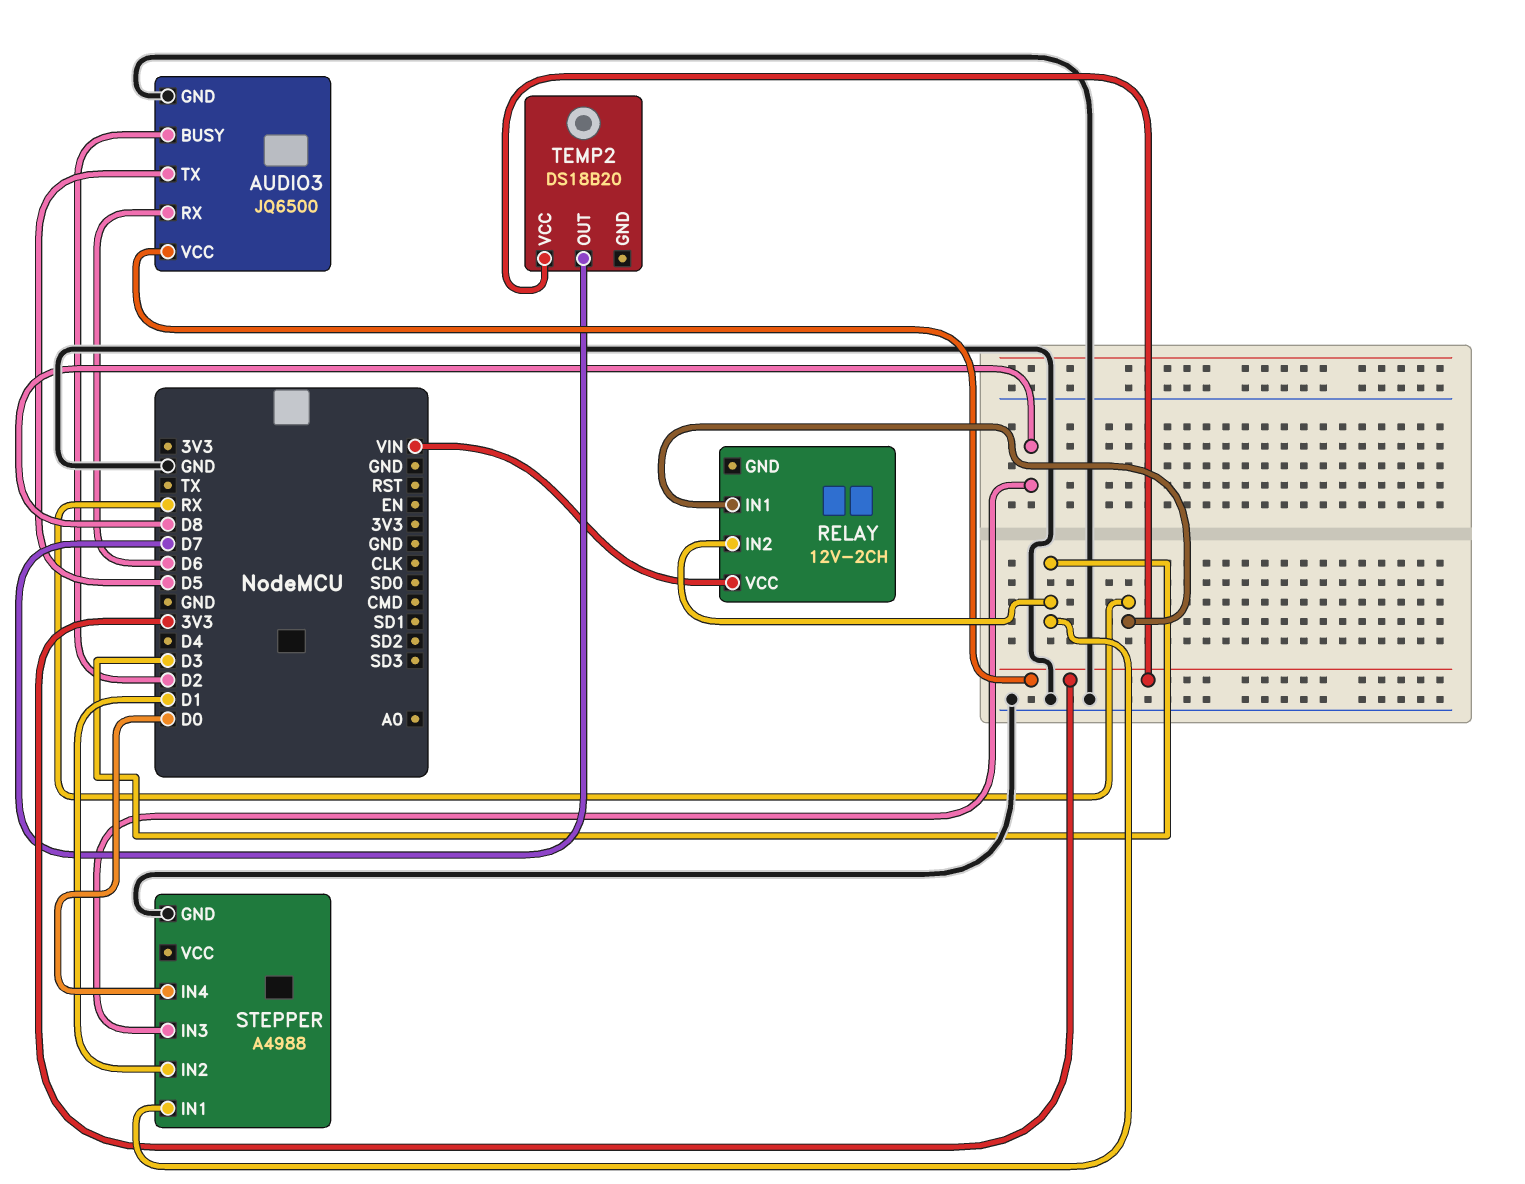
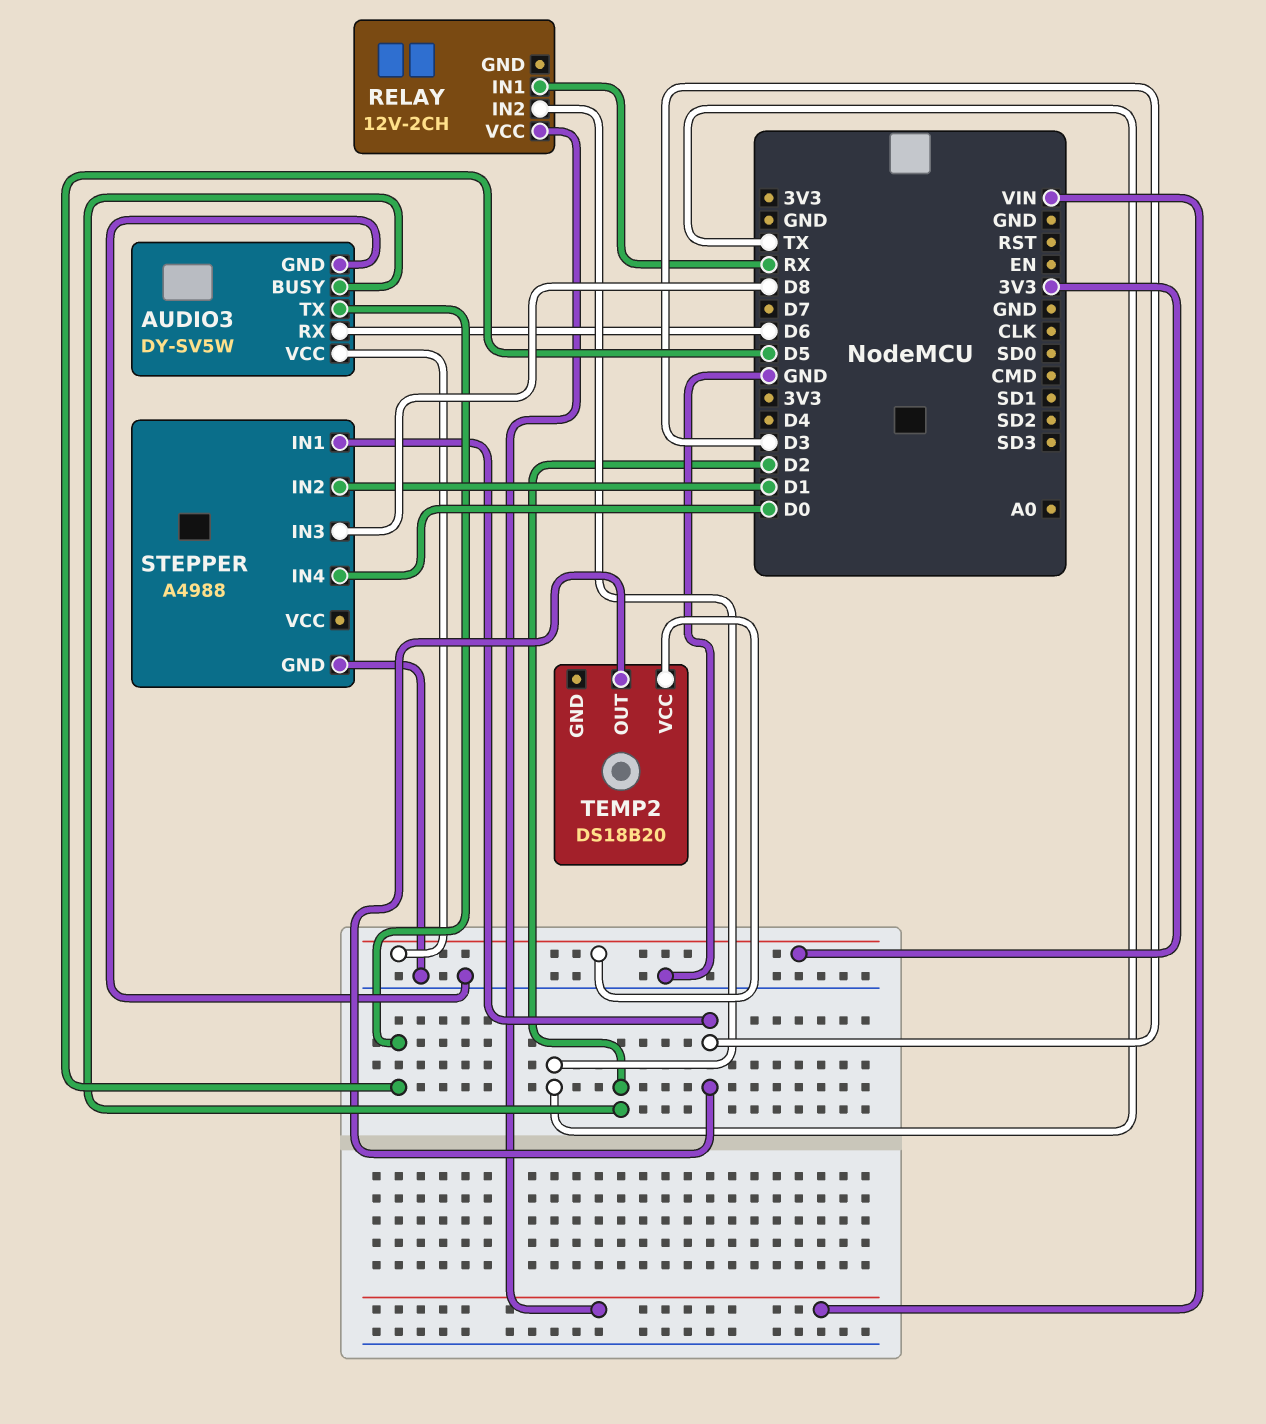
AUDIO3: JQ6500 -> DY-SV5W
RELAY pin IN2: D3 -> TX
TEMP2 pin OUT: D7 -> D3

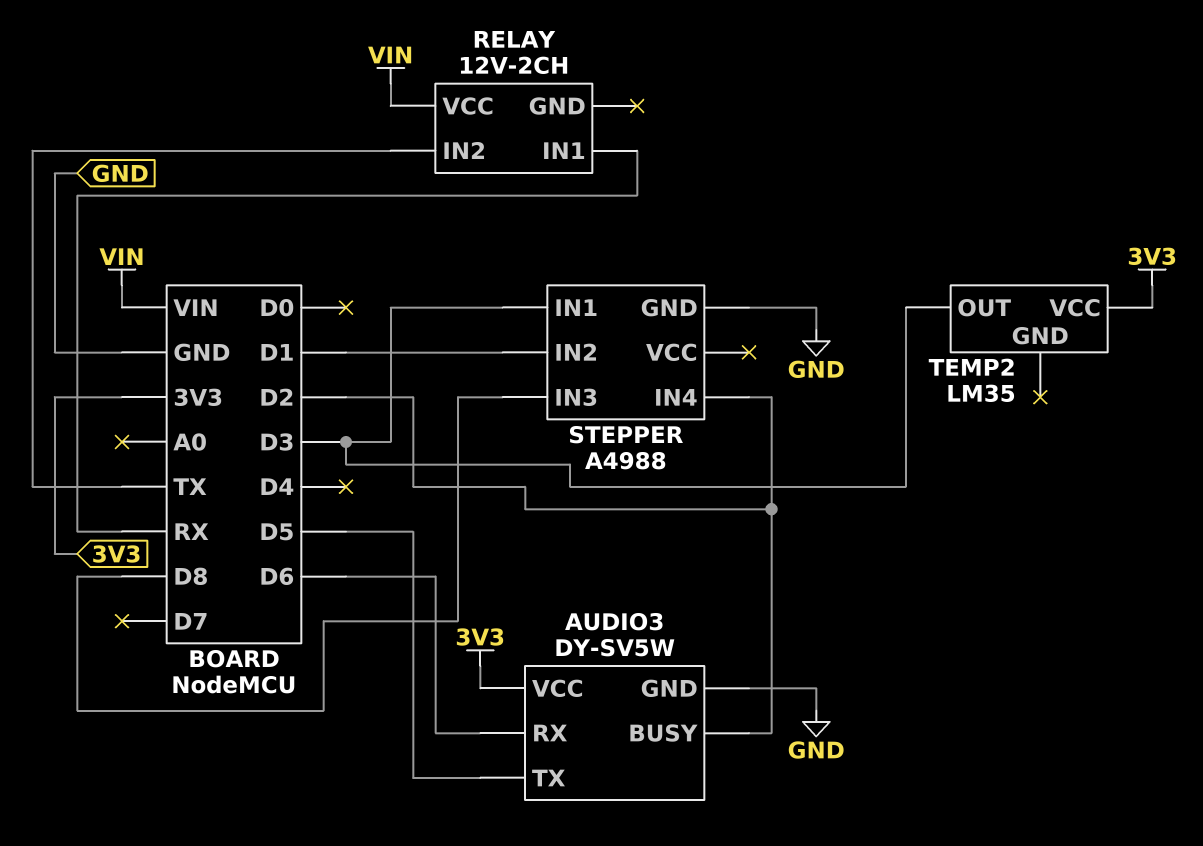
STEPPER pin IN4: D0 -> D2
TEMP2: DS18B20 -> LM35

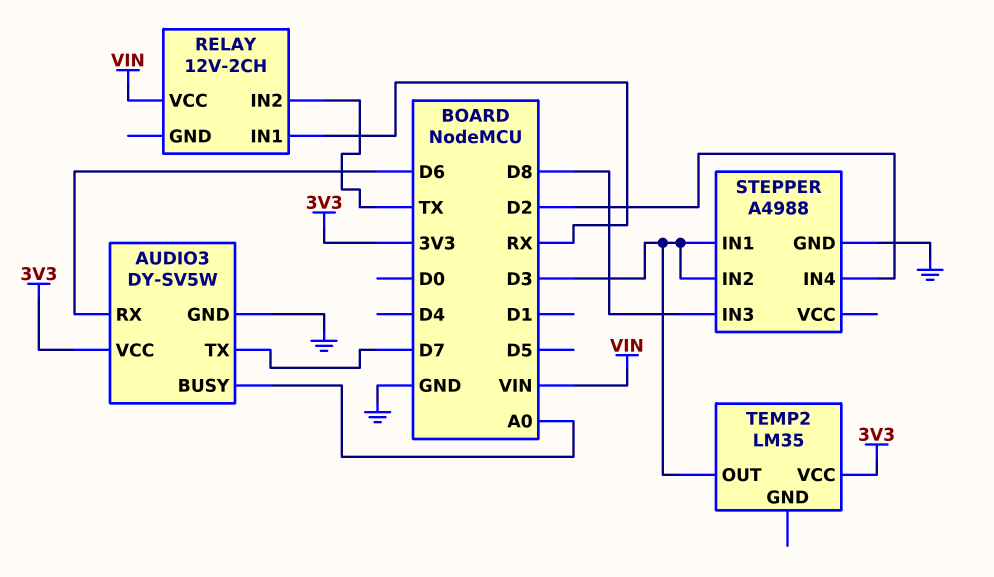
AUDIO3 pin BUSY: D2 -> A0
AUDIO3 pin TX: D5 -> D7
STEPPER pin IN2: D1 -> D3

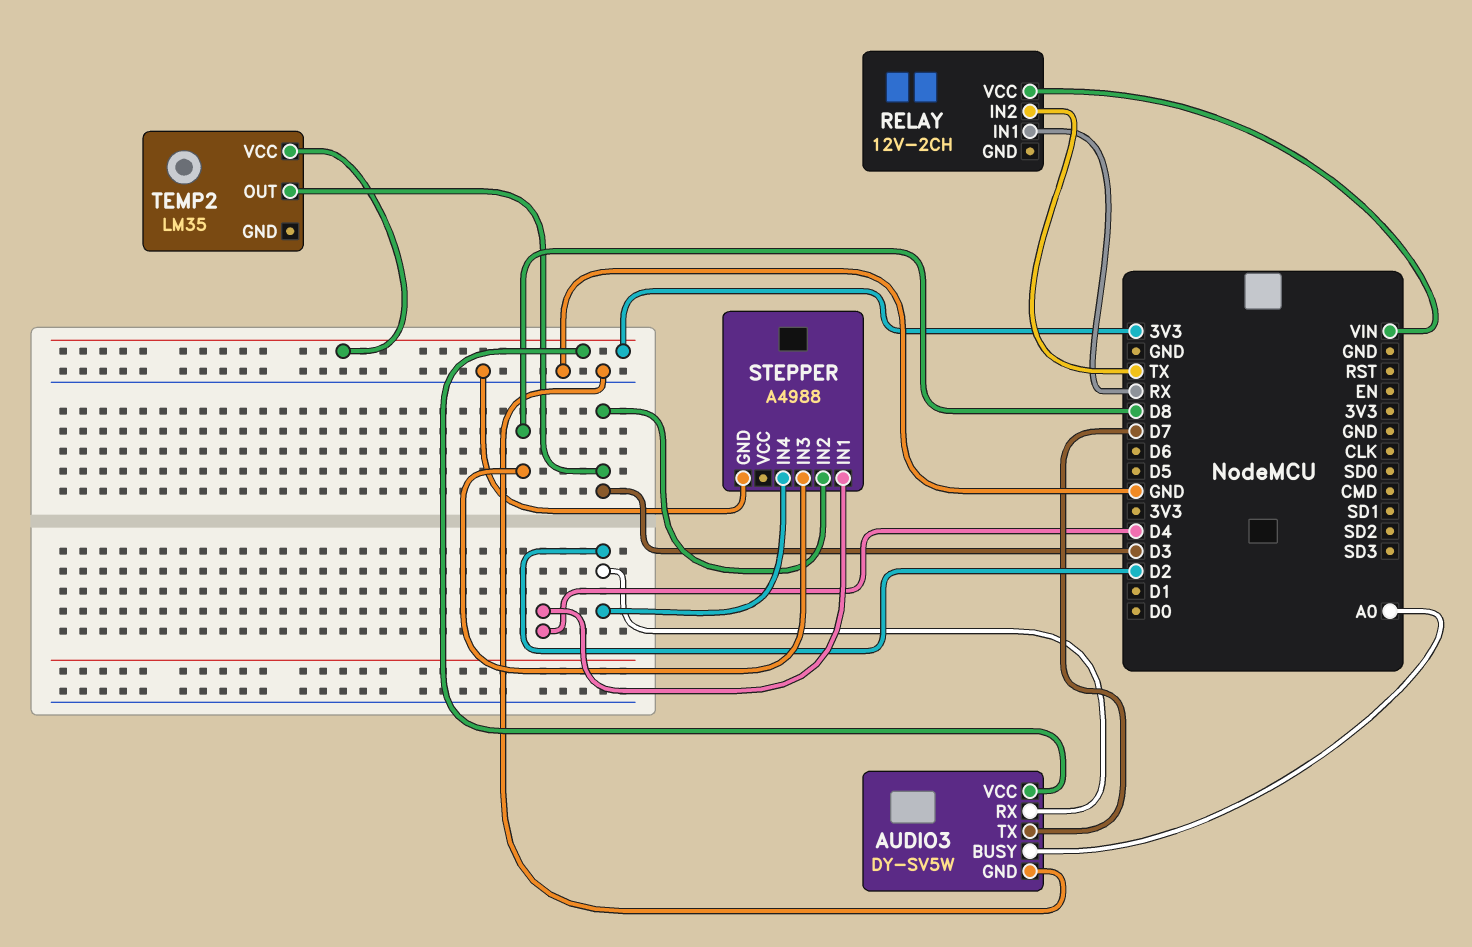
AUDIO3 pin RX: D6 -> D2
STEPPER pin IN1: D3 -> D4

